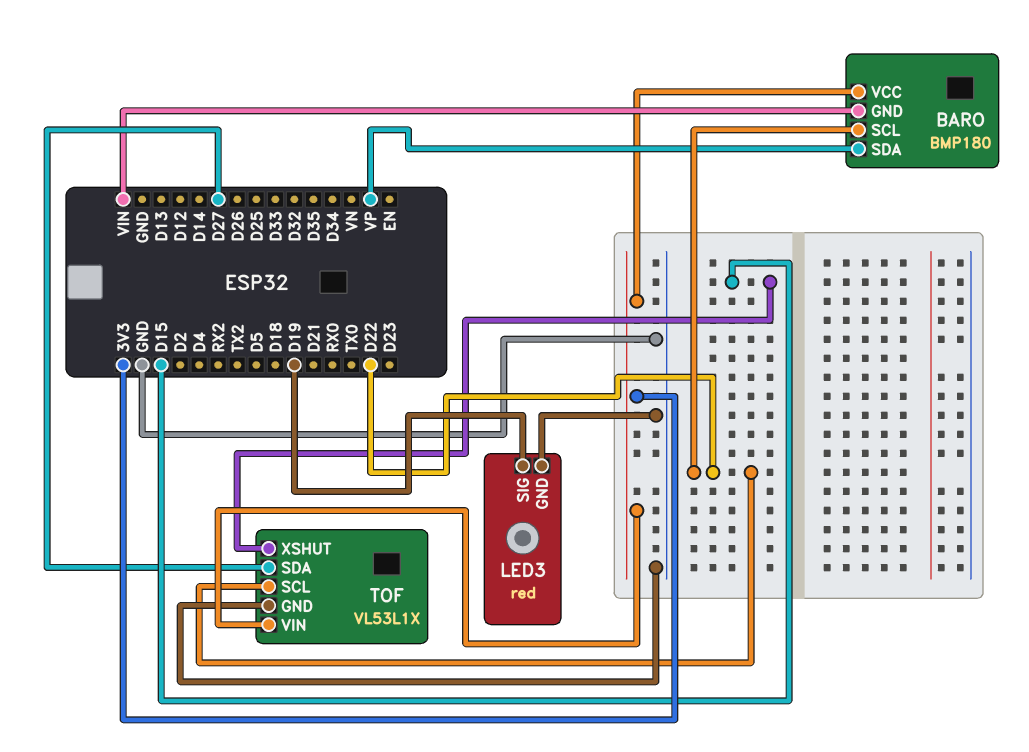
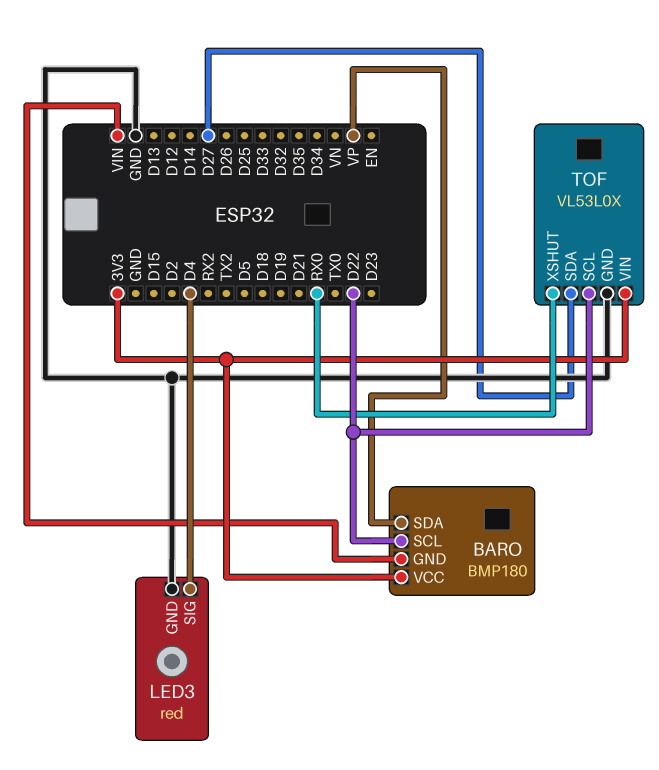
LED3 pin SIG: D19 -> D4
TOF: VL53L1X -> VL53L0X
TOF pin XSHUT: D15 -> RX0

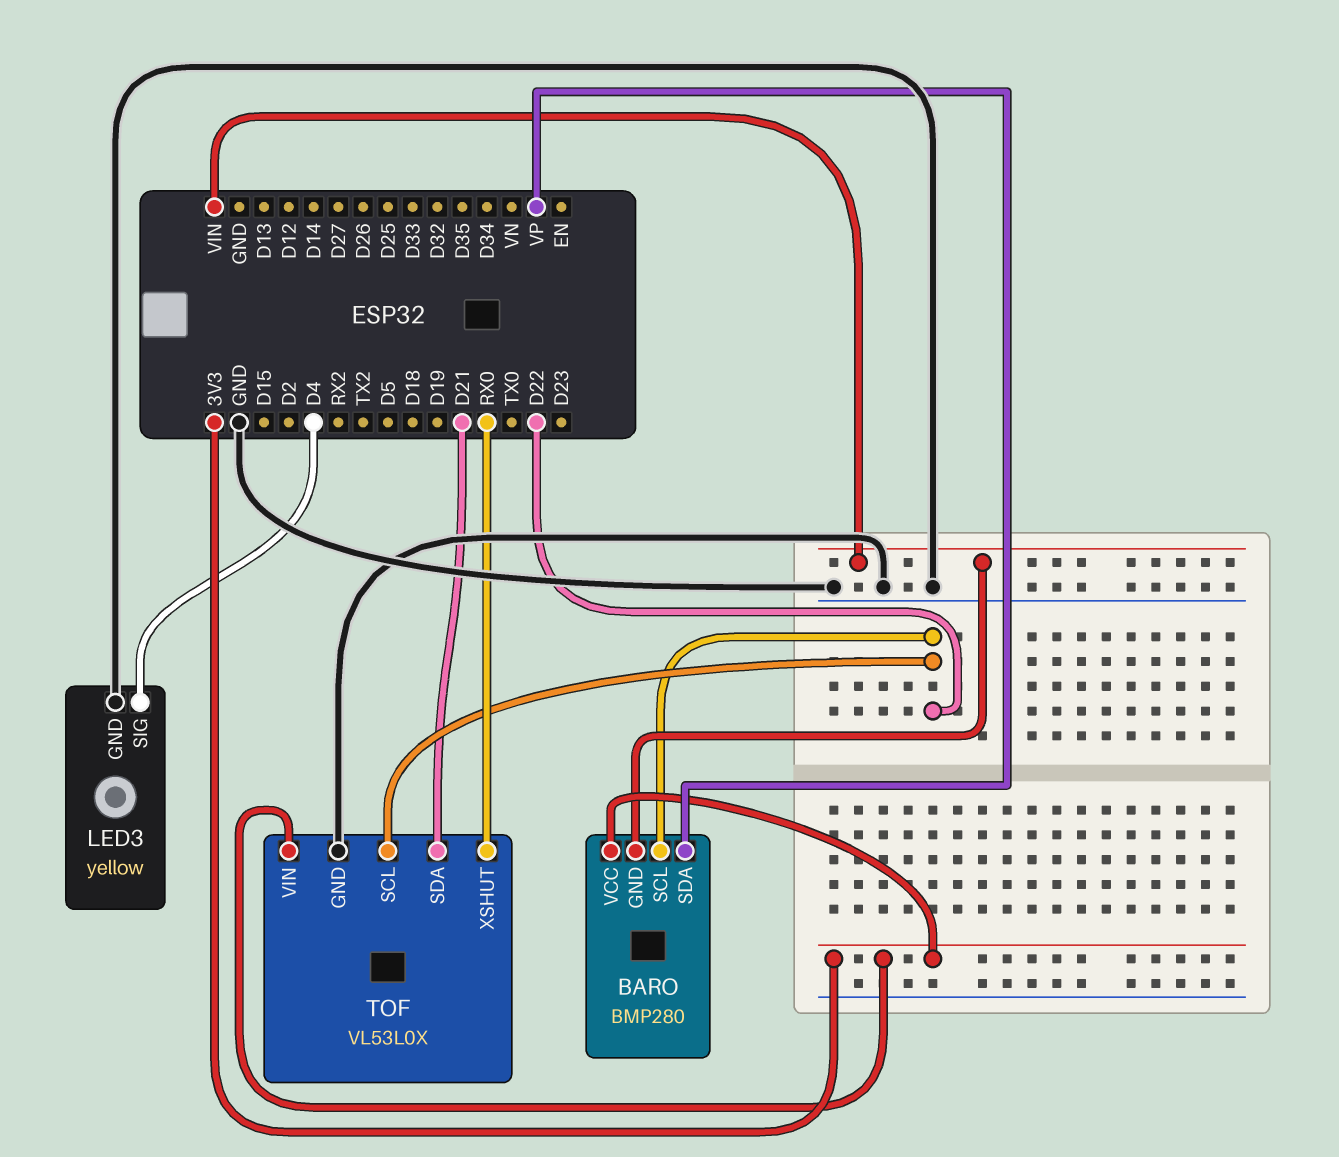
BARO: BMP180 -> BMP280
LED3: red -> yellow
TOF pin SDA: D27 -> D21

